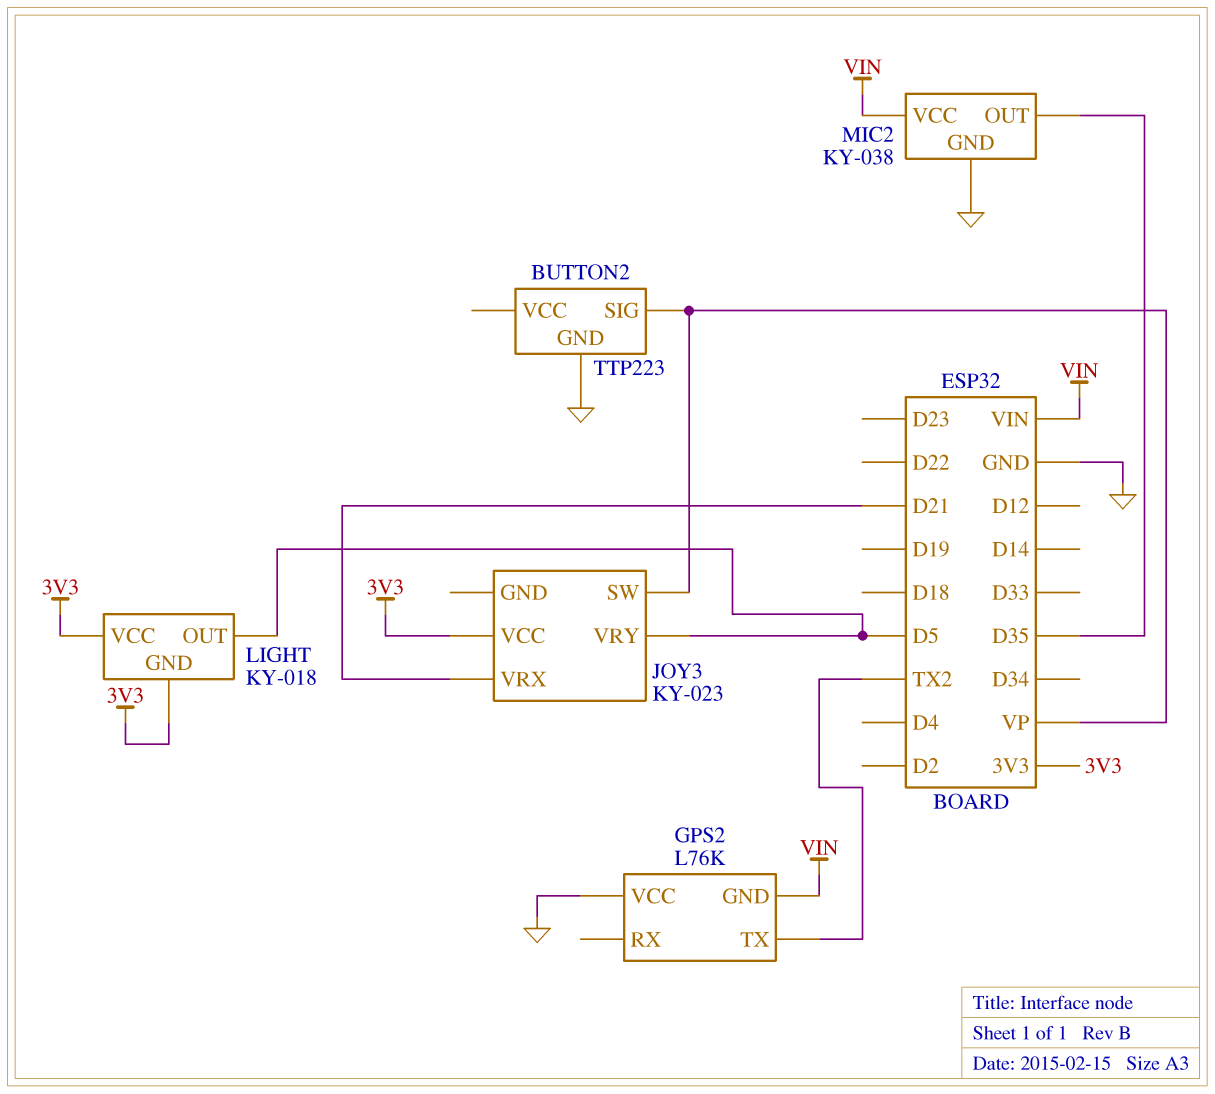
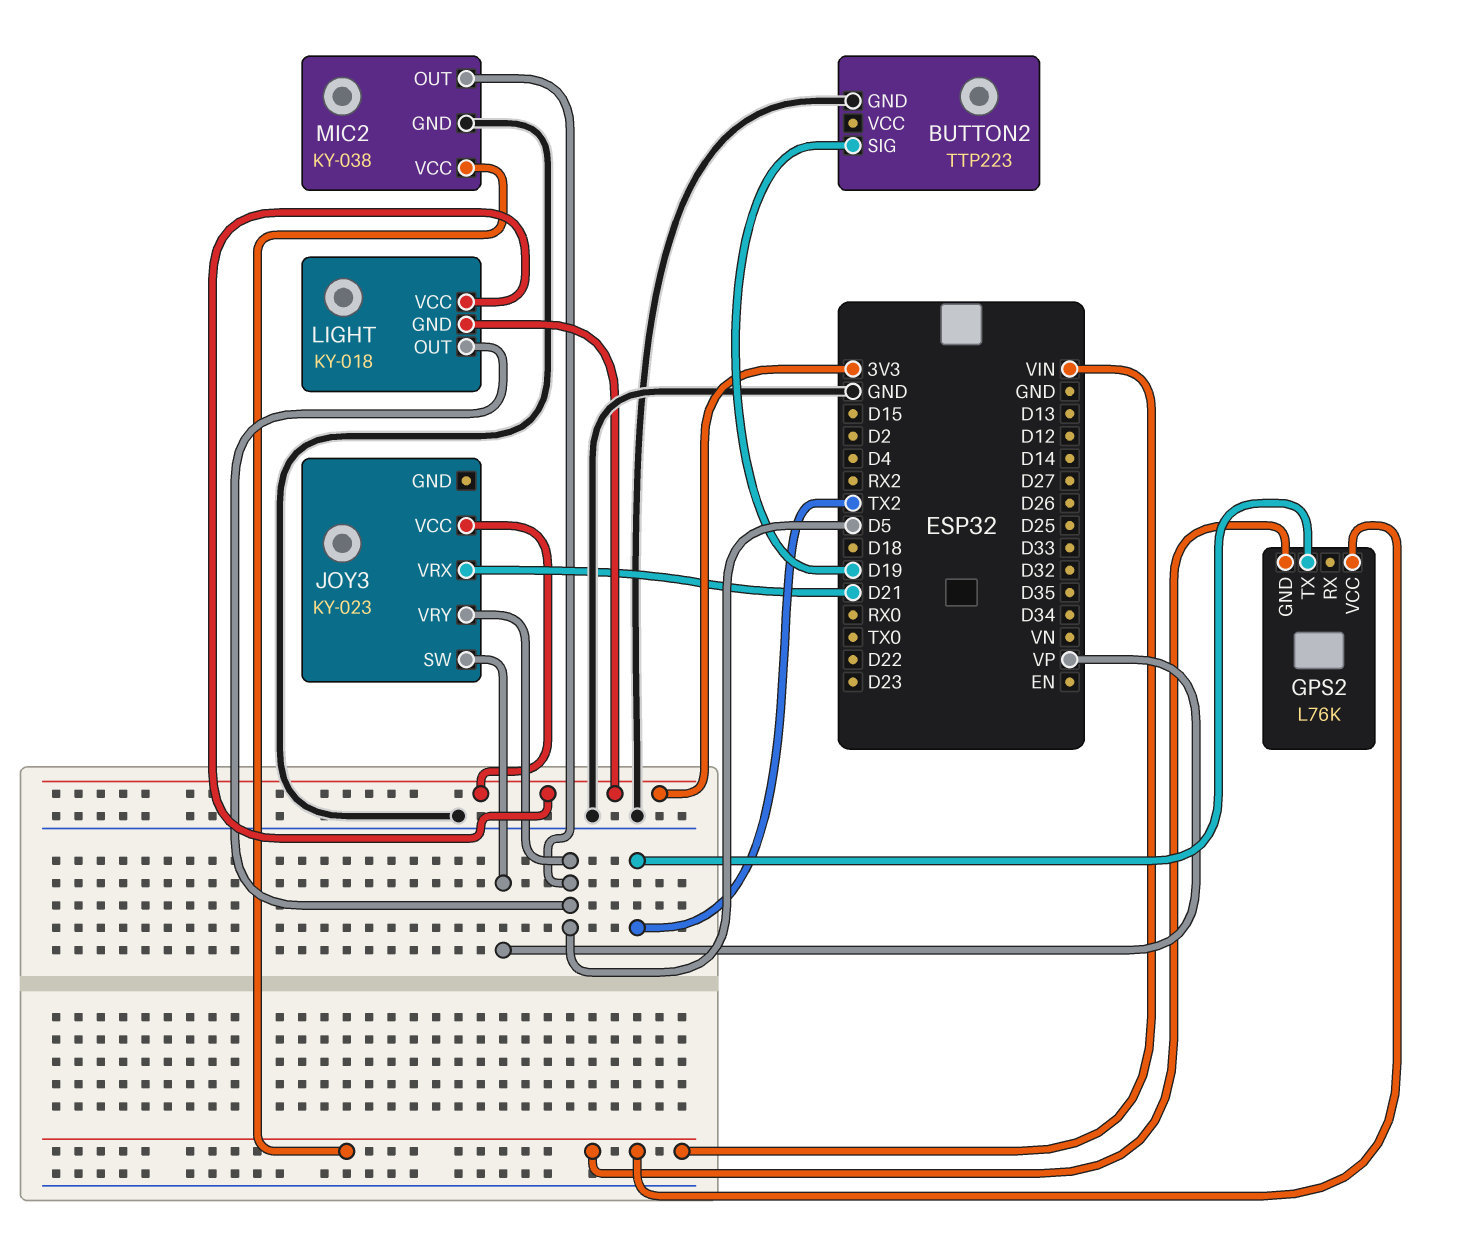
BUTTON2 pin SIG: VP -> D19
GPS2 pin VCC: GND -> VIN
MIC2 pin OUT: D35 -> D5

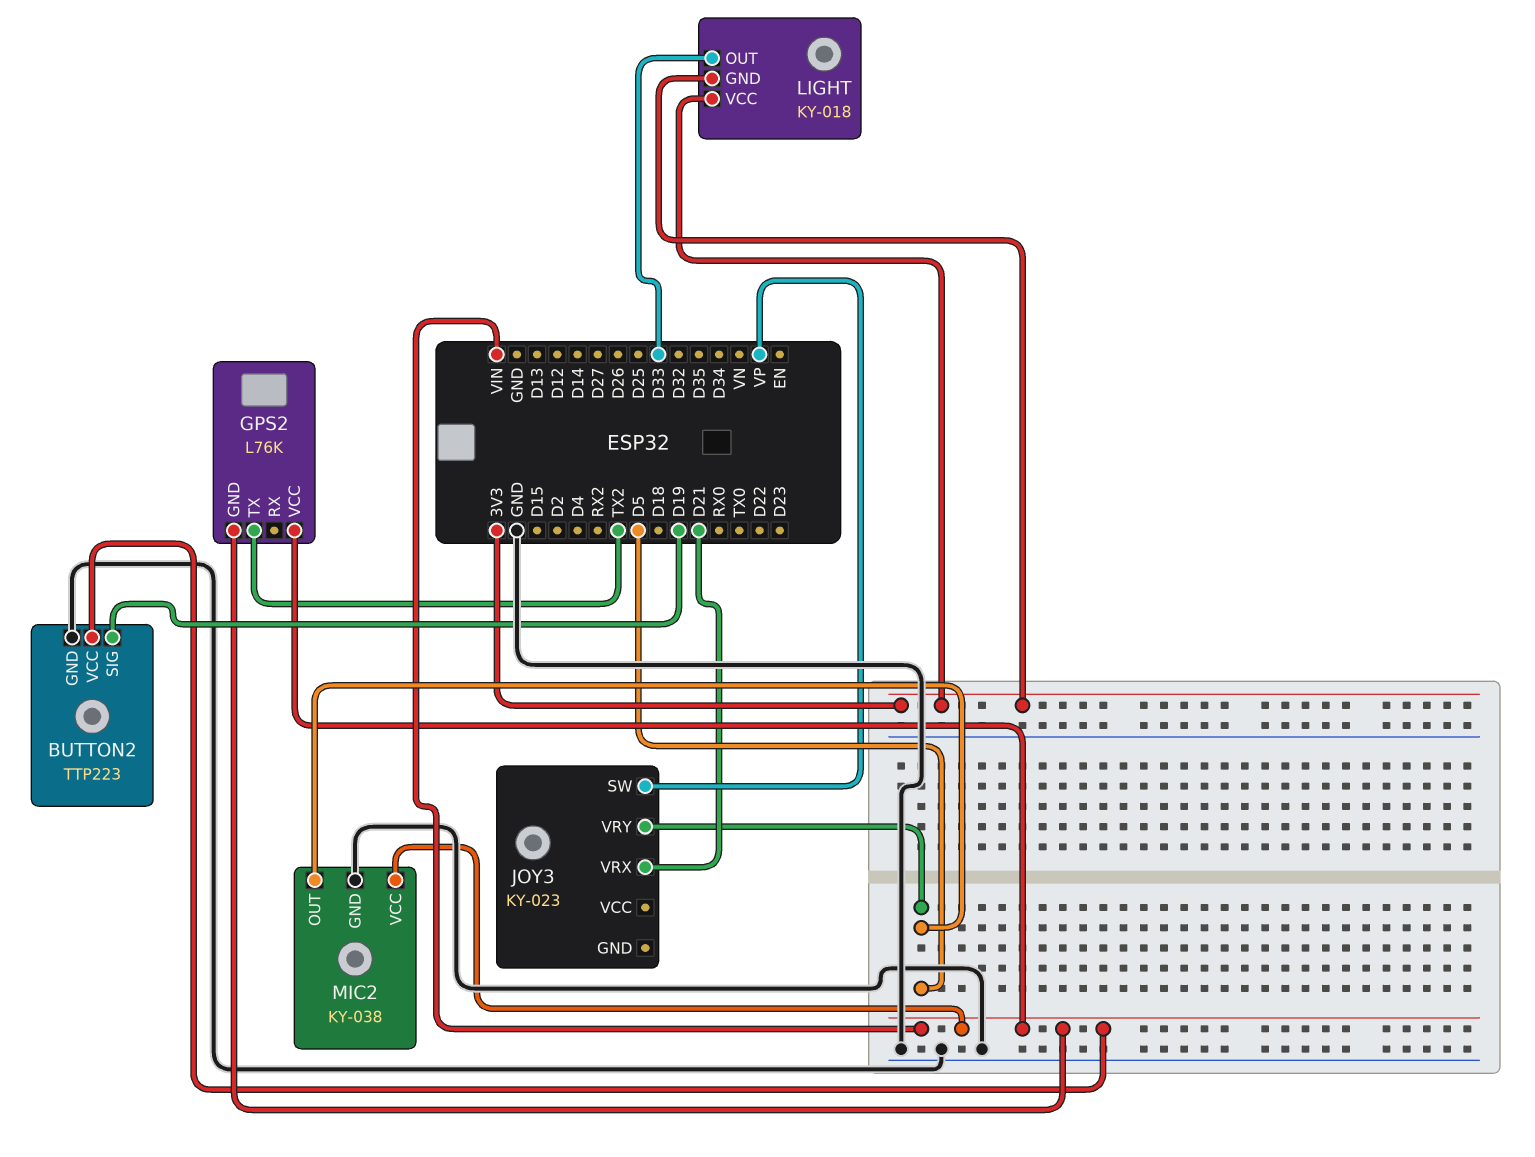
BUTTON2 pin VCC: none -> VIN
JOY3 pin VCC: 3V3 -> none
LIGHT pin OUT: D5 -> D33

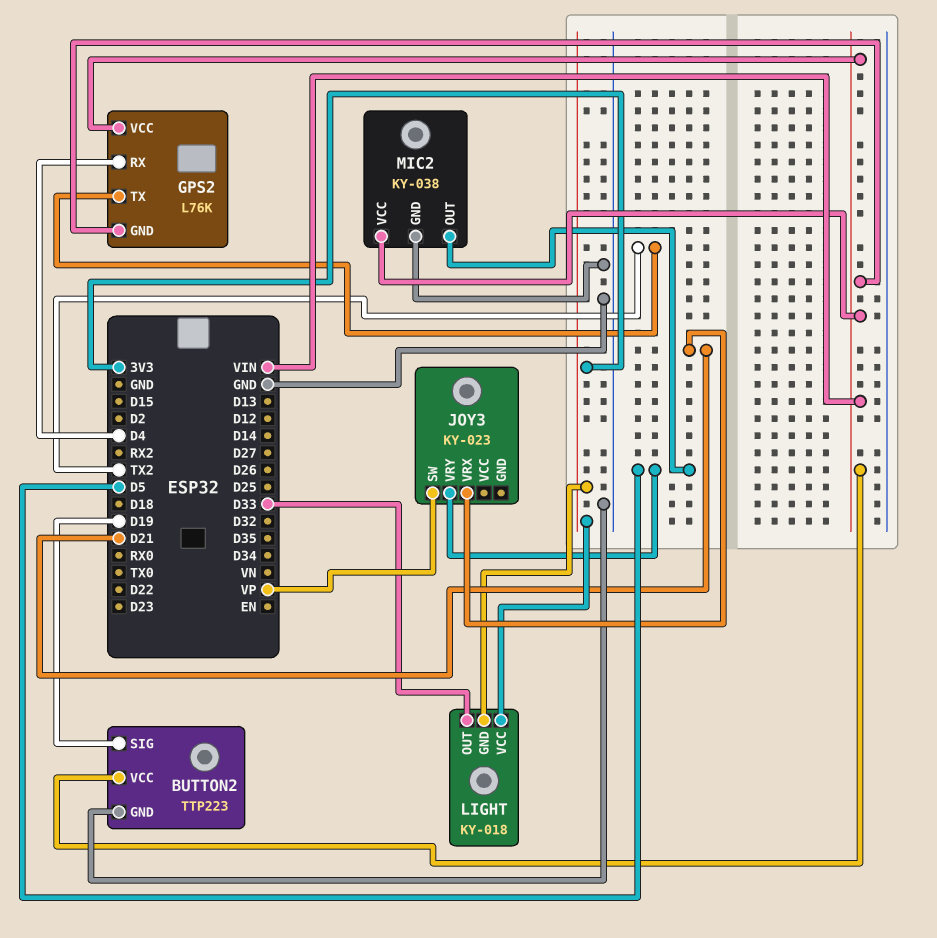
GPS2 pin RX: none -> D4

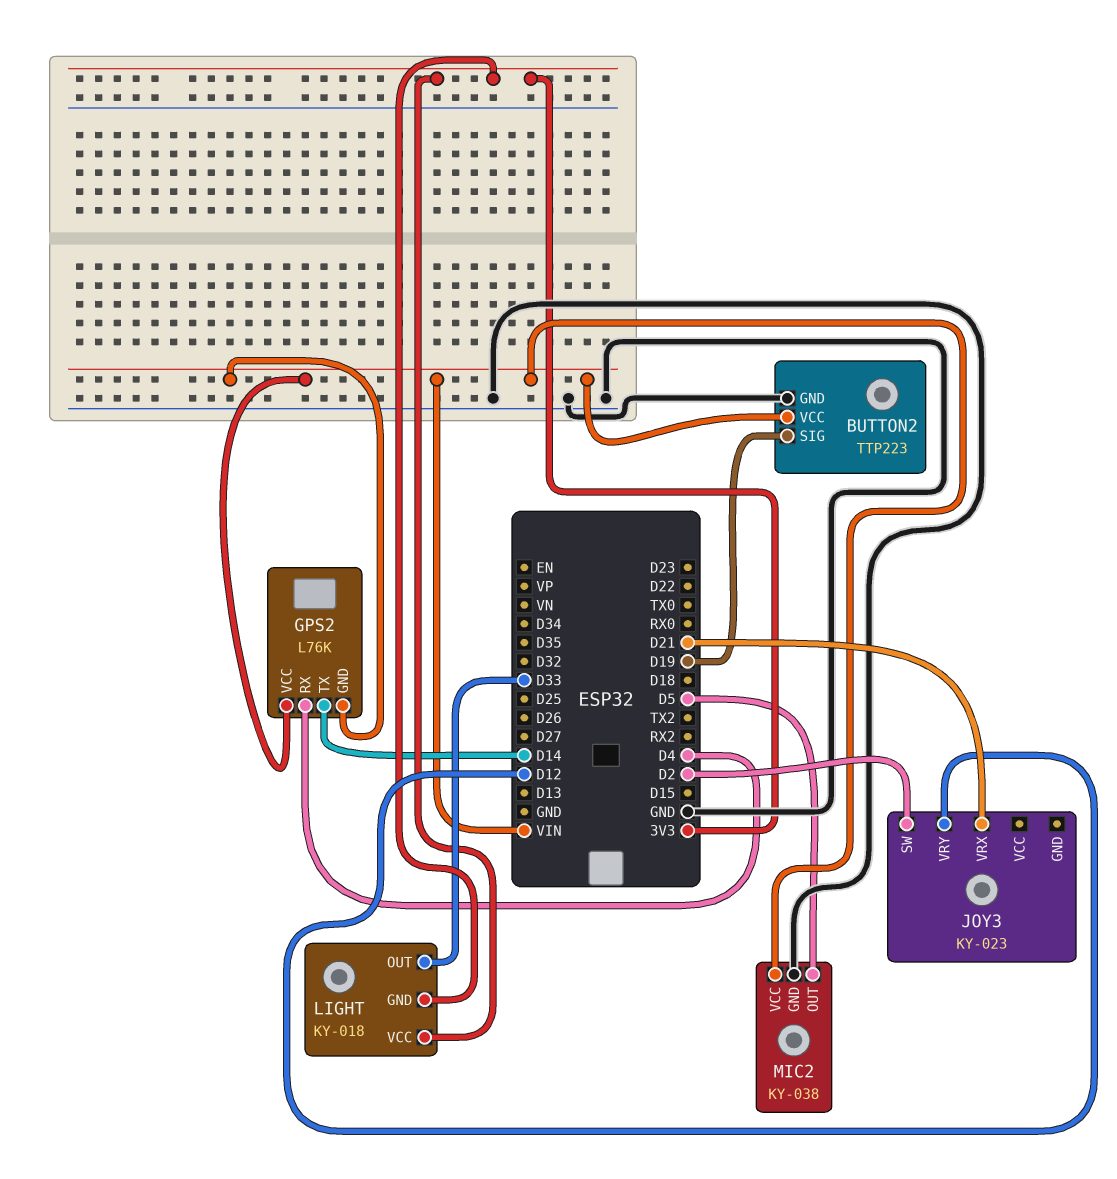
GPS2 pin TX: TX2 -> D14
JOY3 pin SW: VP -> D2
JOY3 pin VRY: D5 -> D12

